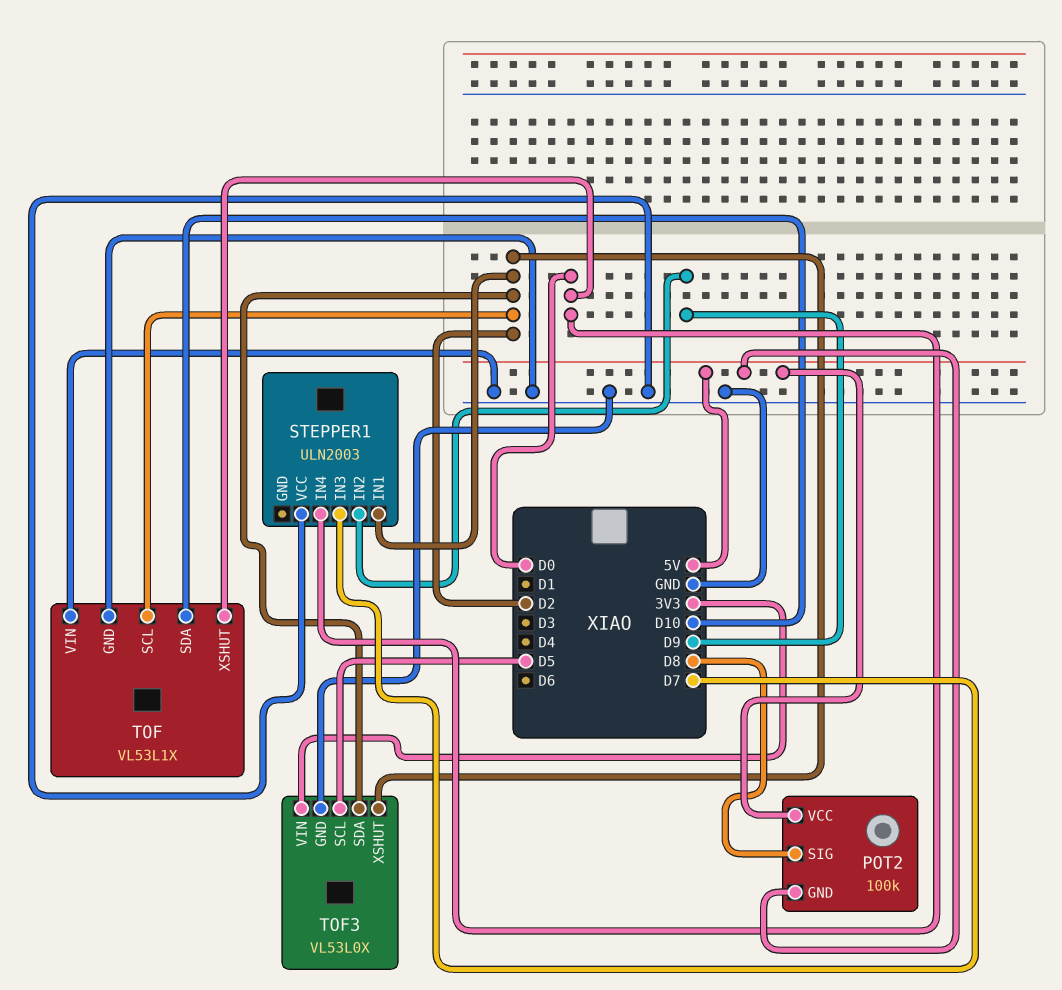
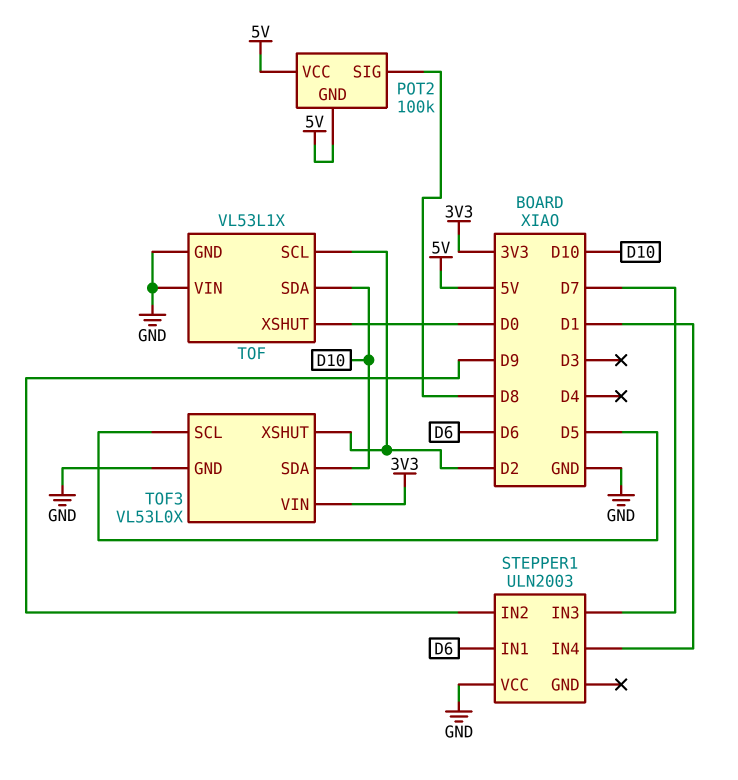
STEPPER1 pin IN1: D2 -> D6
STEPPER1 pin IN4: D0 -> D1
TOF3 pin SDA: D2 -> D10

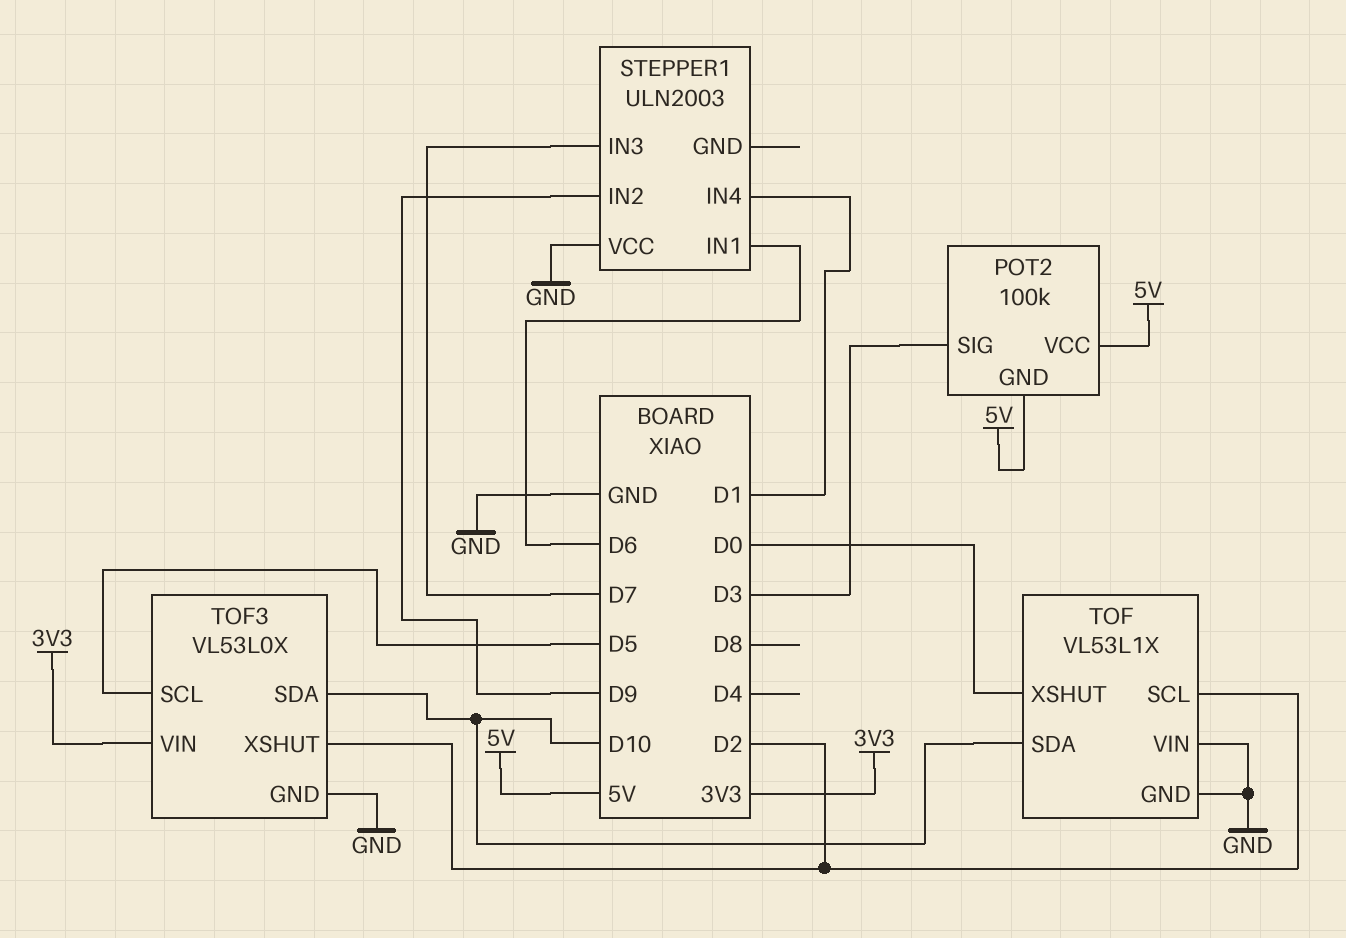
POT2 pin SIG: D8 -> D3

